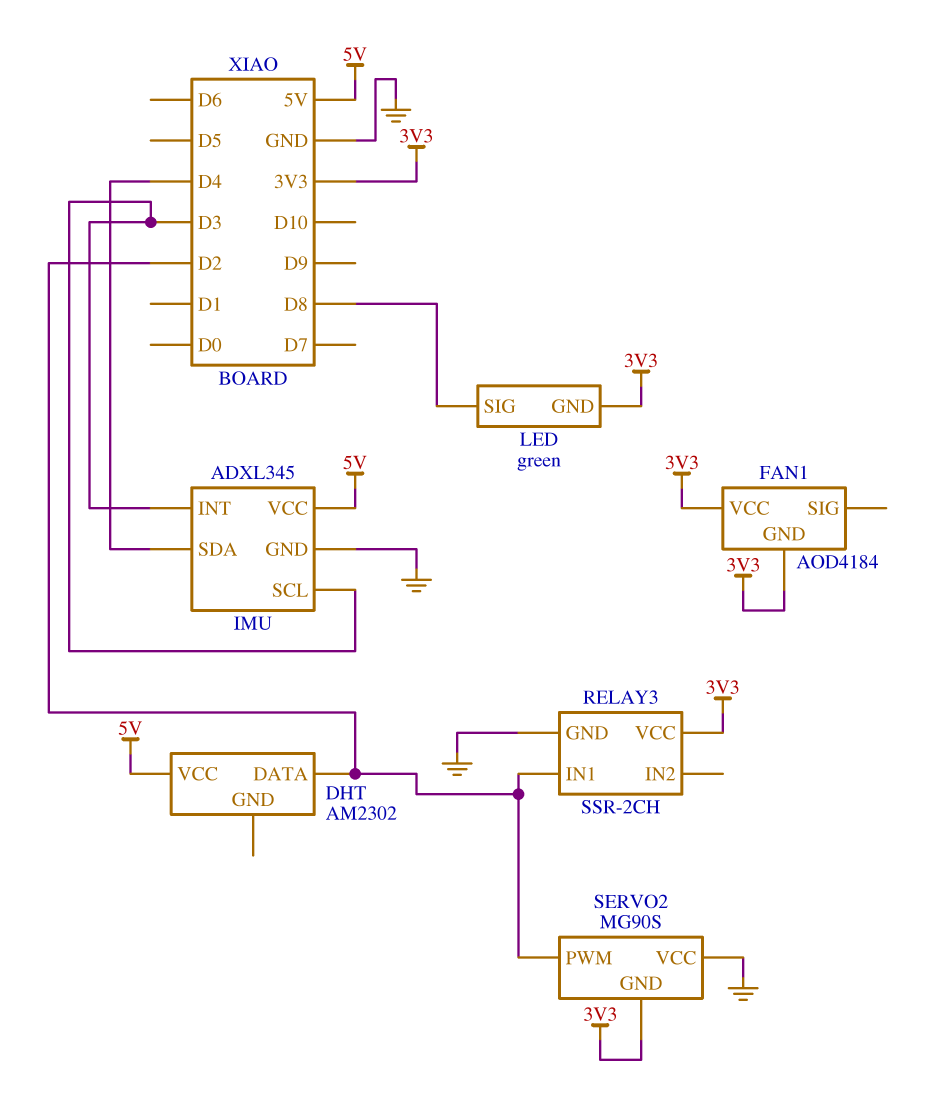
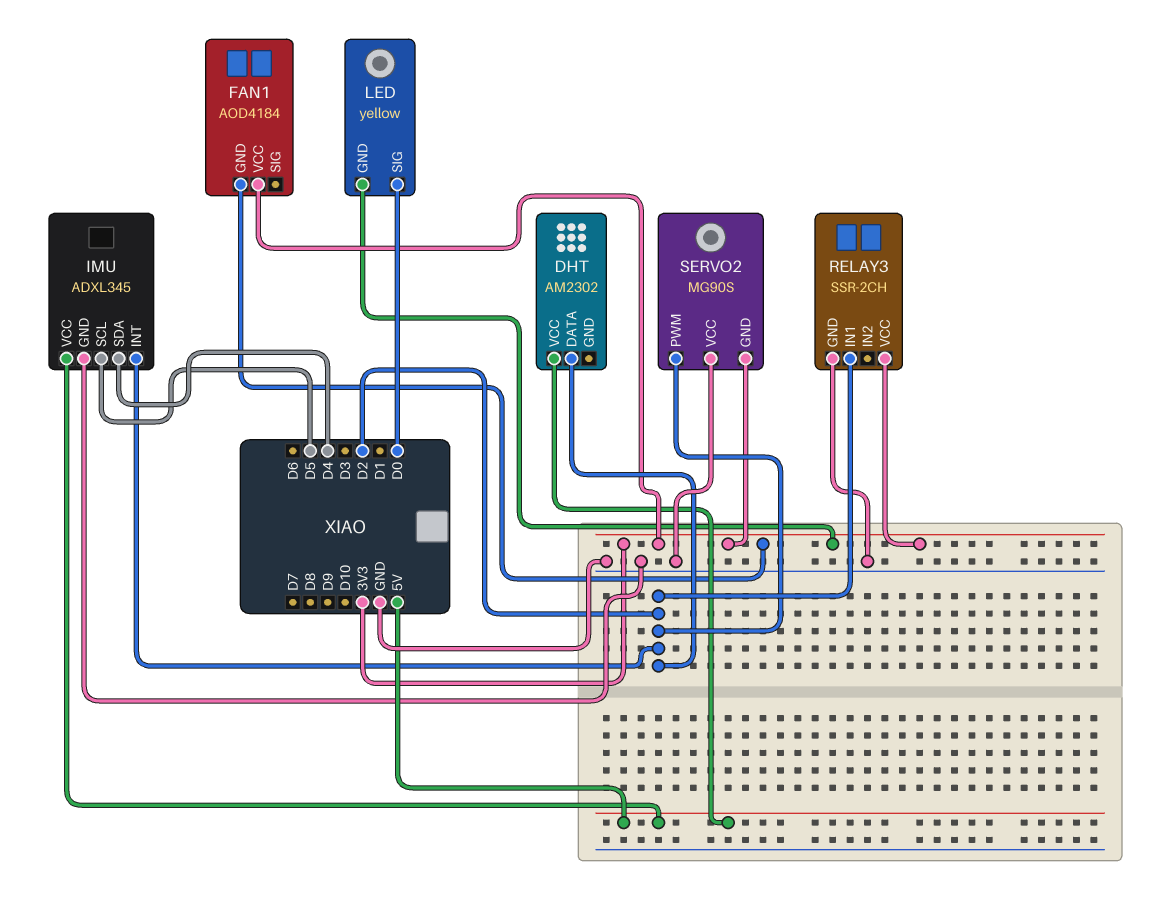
IMU pin INT: D3 -> D2
IMU pin SCL: D3 -> D5
LED: green -> yellow
LED pin SIG: D8 -> D0

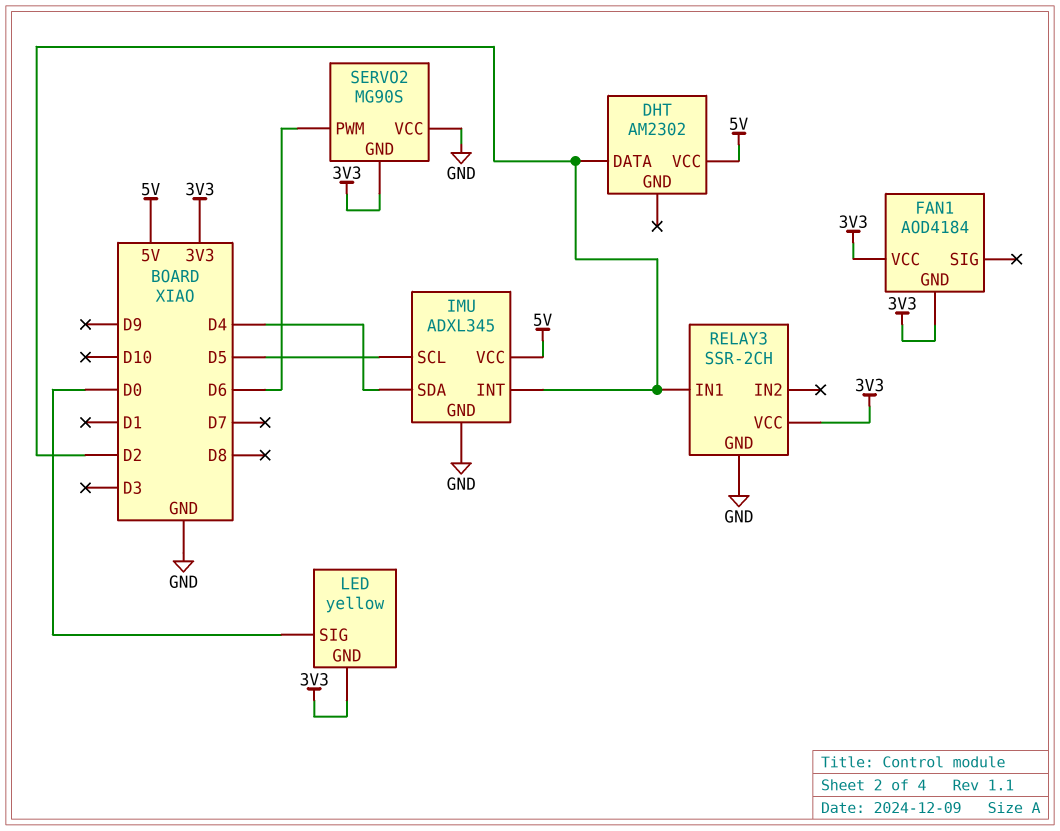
SERVO2 pin PWM: D2 -> D6

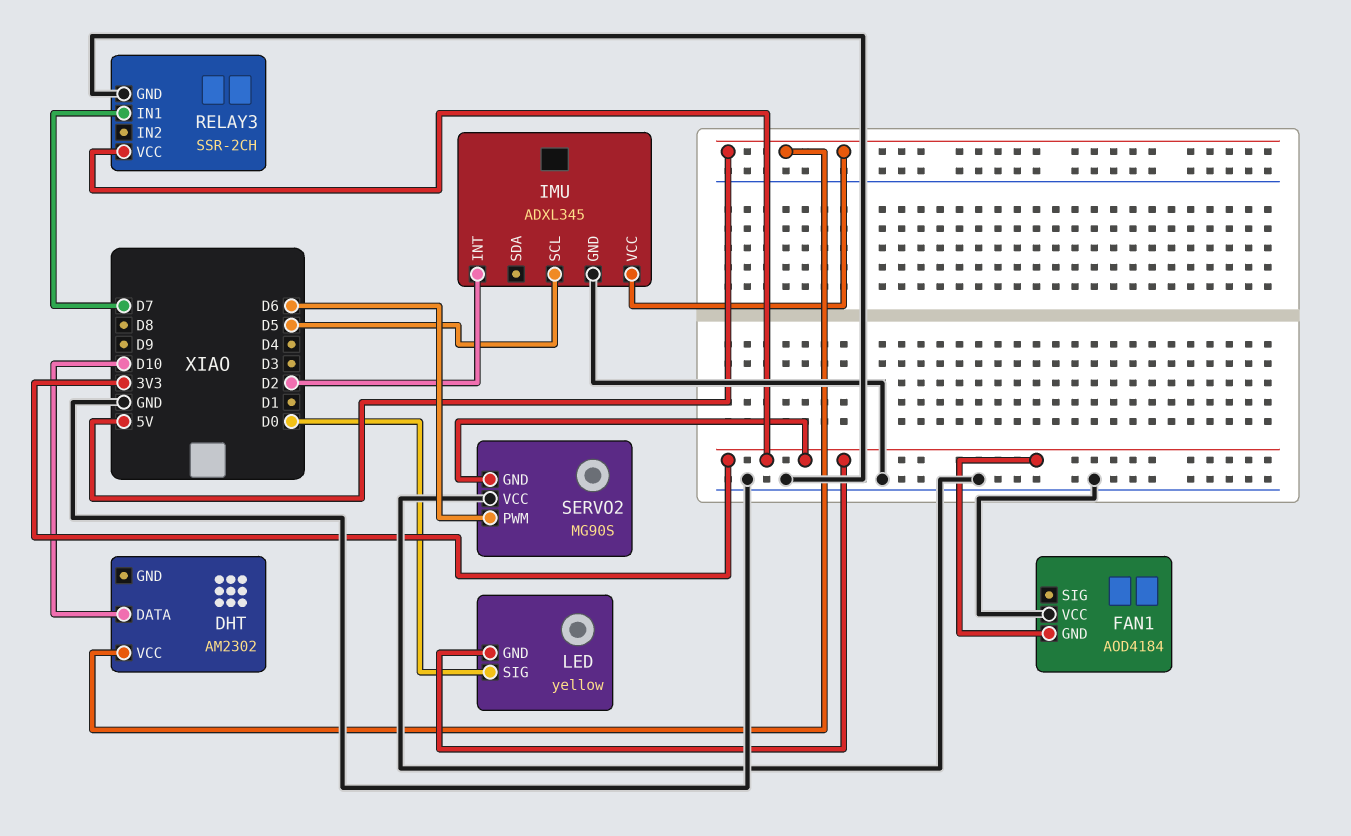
DHT pin DATA: D2 -> D10
FAN1 pin VCC: 3V3 -> GND
IMU pin SDA: D4 -> none
RELAY3 pin IN1: D2 -> D7

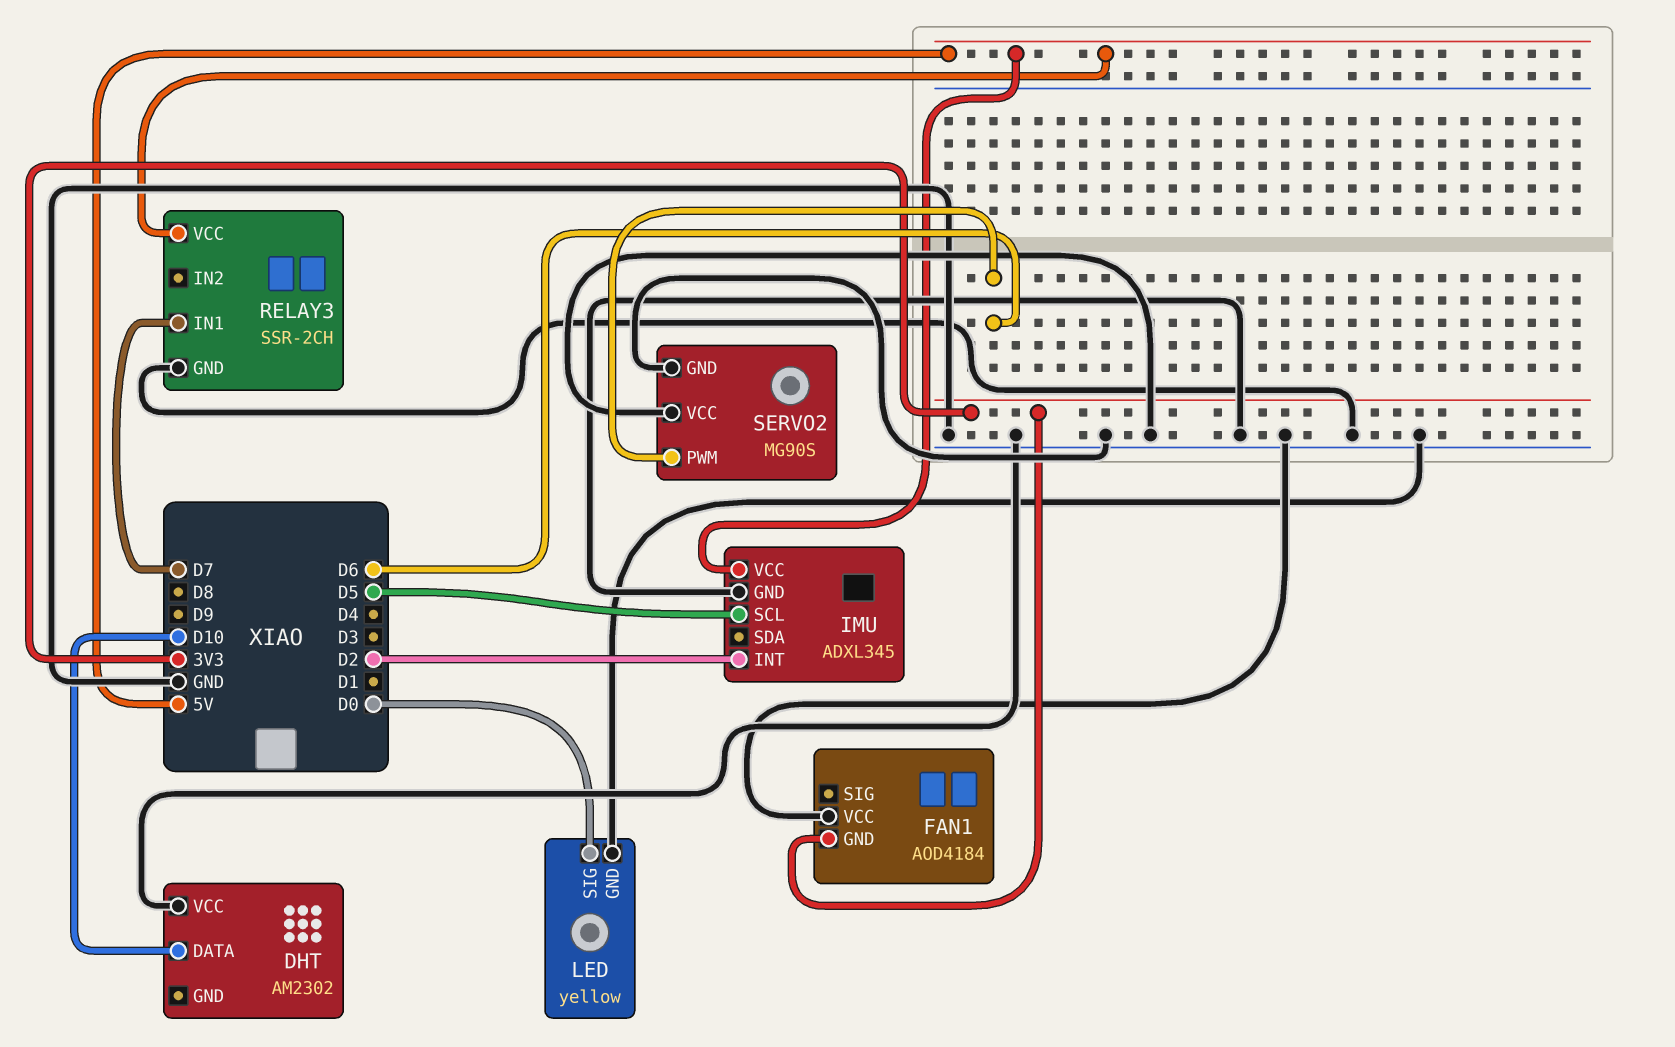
DHT pin VCC: 5V -> GND
LED pin GND: 3V3 -> GND
RELAY3 pin VCC: 3V3 -> 5V
SERVO2 pin GND: 3V3 -> GND

